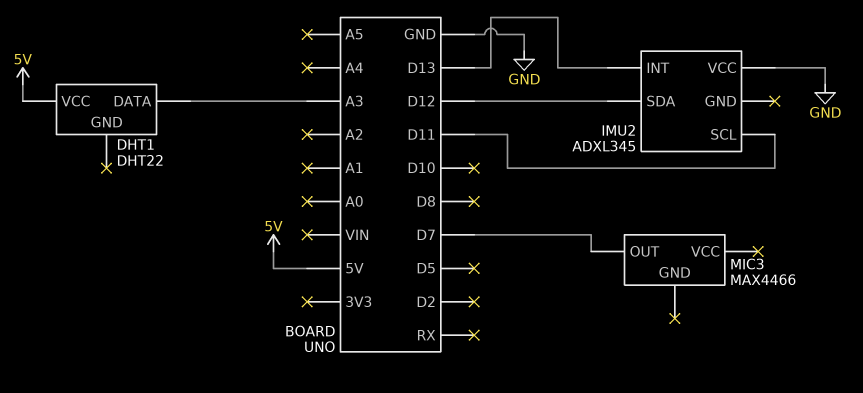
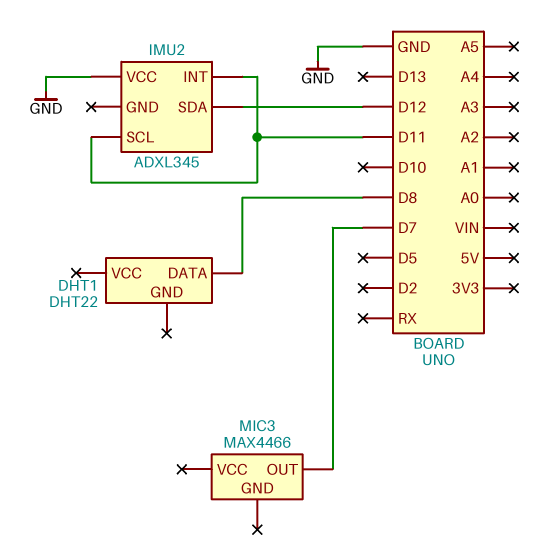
DHT1 pin DATA: A3 -> D8
DHT1 pin VCC: 5V -> none
IMU2 pin INT: D13 -> D11

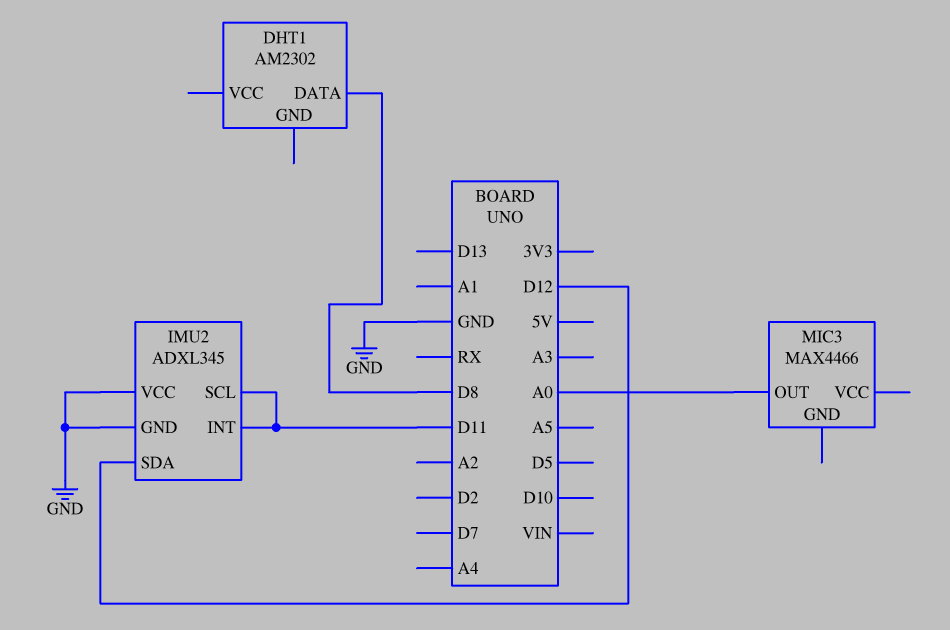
DHT1: DHT22 -> AM2302
IMU2 pin GND: none -> GND
MIC3 pin OUT: D7 -> A0

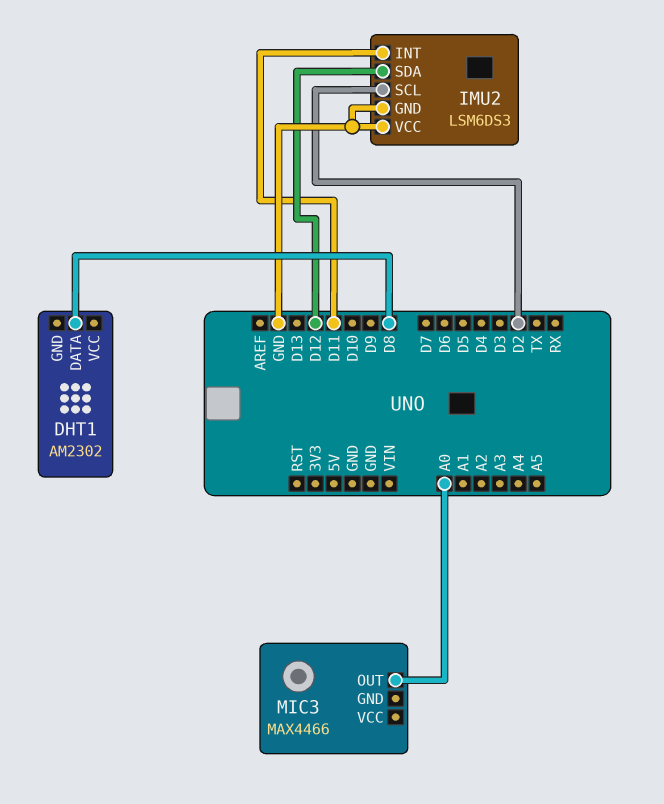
IMU2: ADXL345 -> LSM6DS3
IMU2 pin SCL: D11 -> D2

